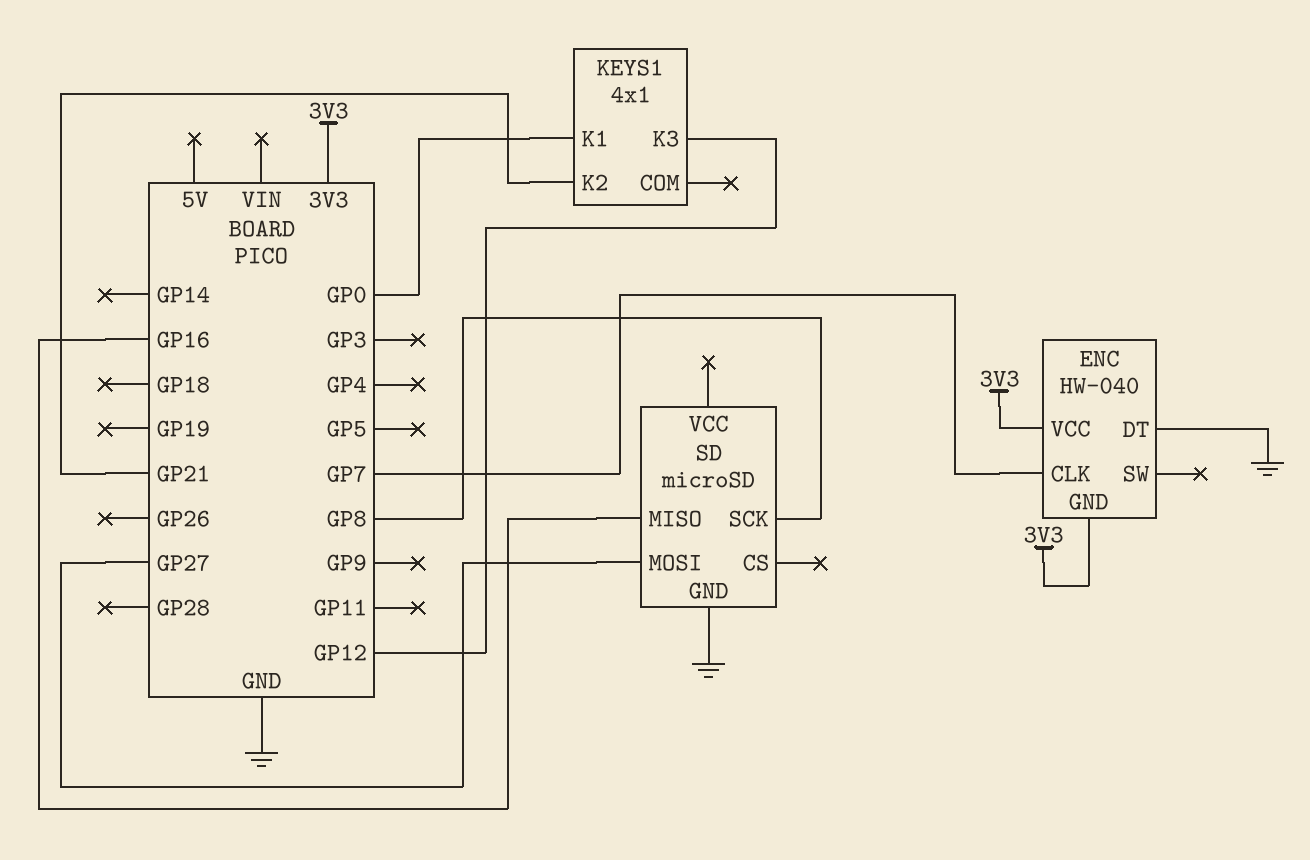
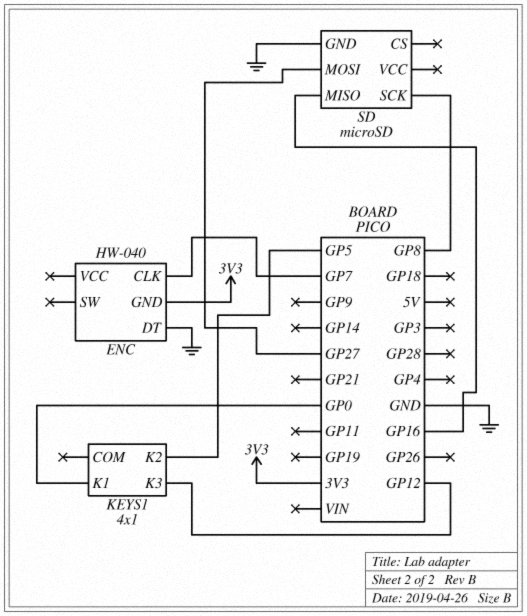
ENC pin VCC: 3V3 -> none
KEYS1 pin K2: GP21 -> GP5

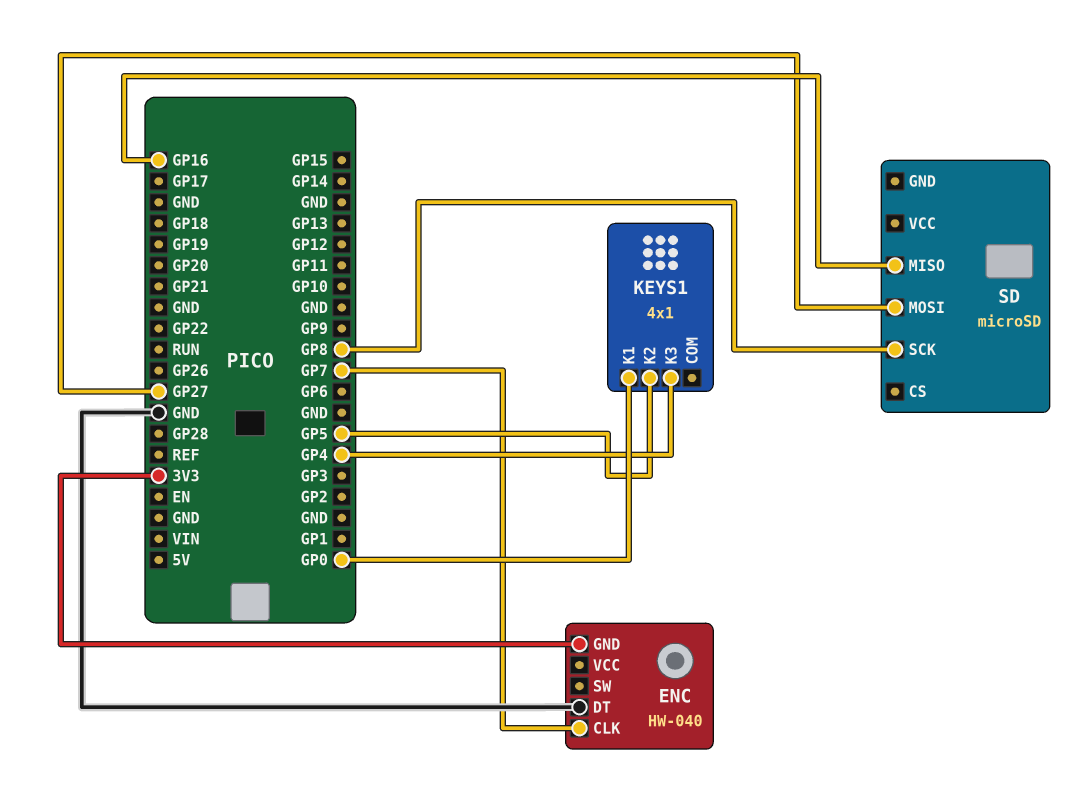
KEYS1 pin K3: GP12 -> GP4
SD pin GND: GND -> none

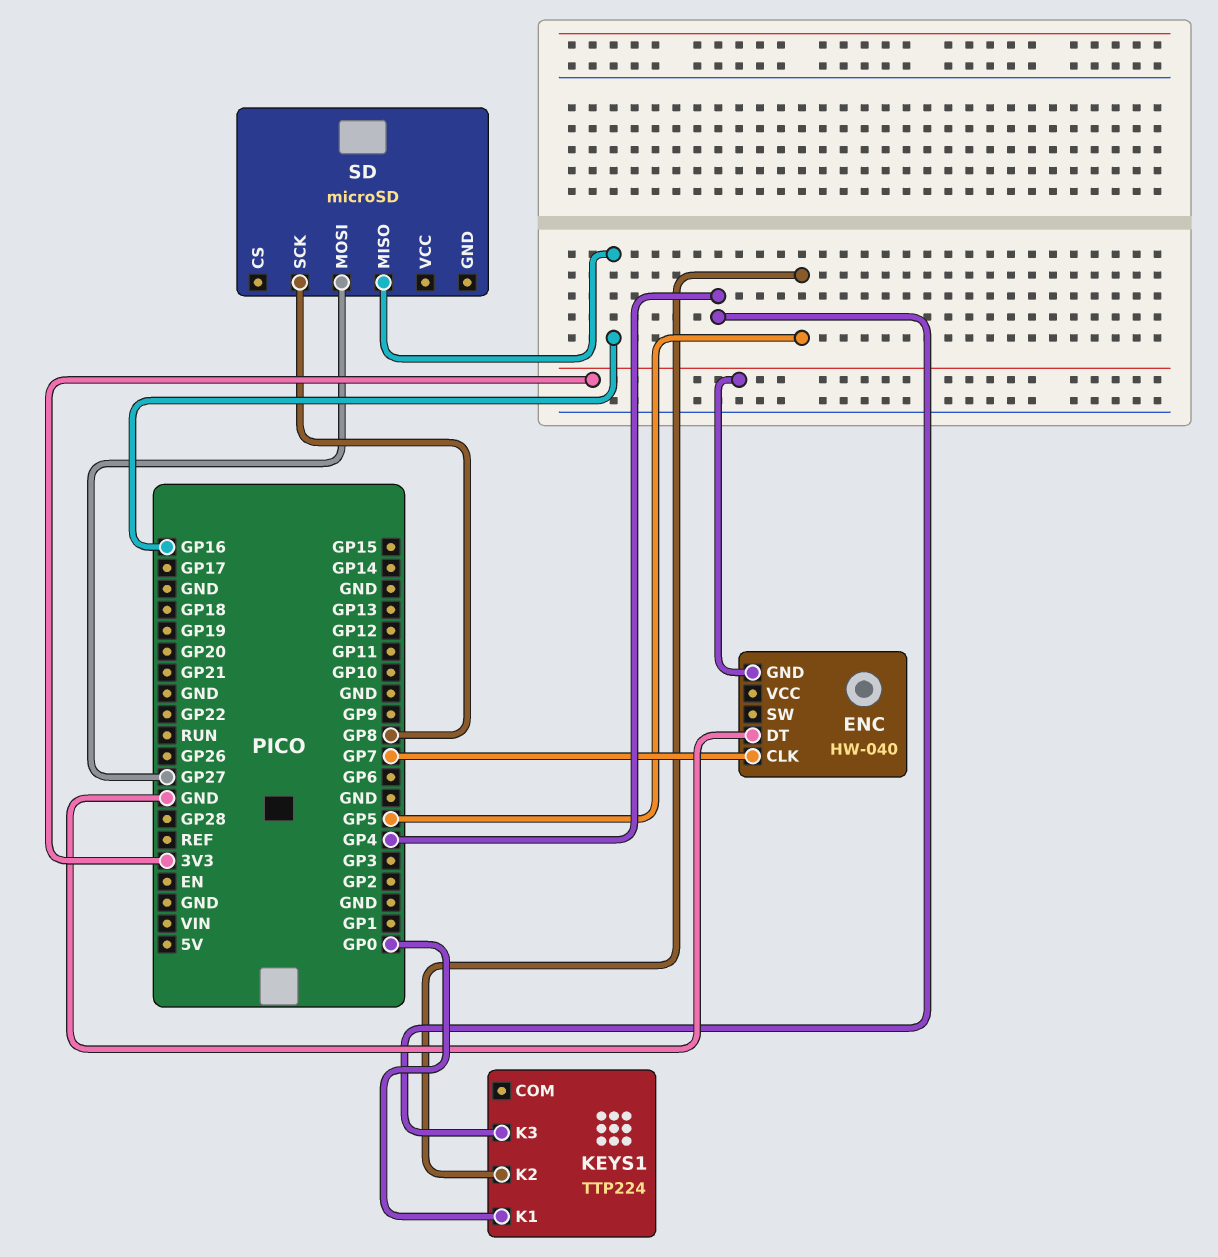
KEYS1: 4x1 -> TTP224

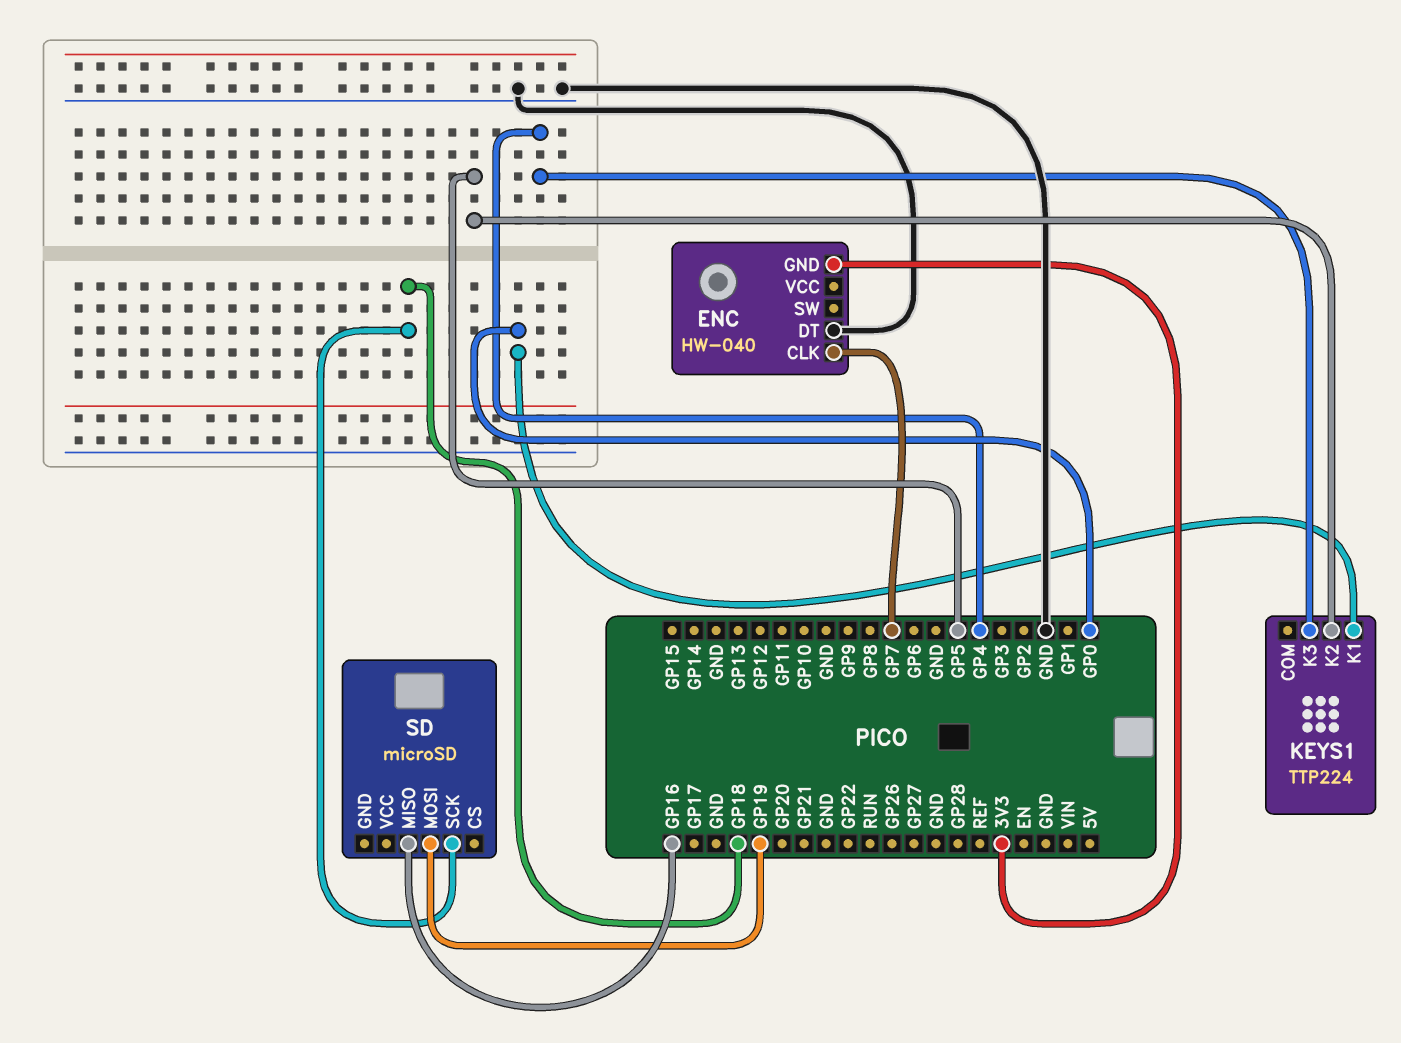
SD pin MOSI: GP27 -> GP19
SD pin SCK: GP8 -> GP18

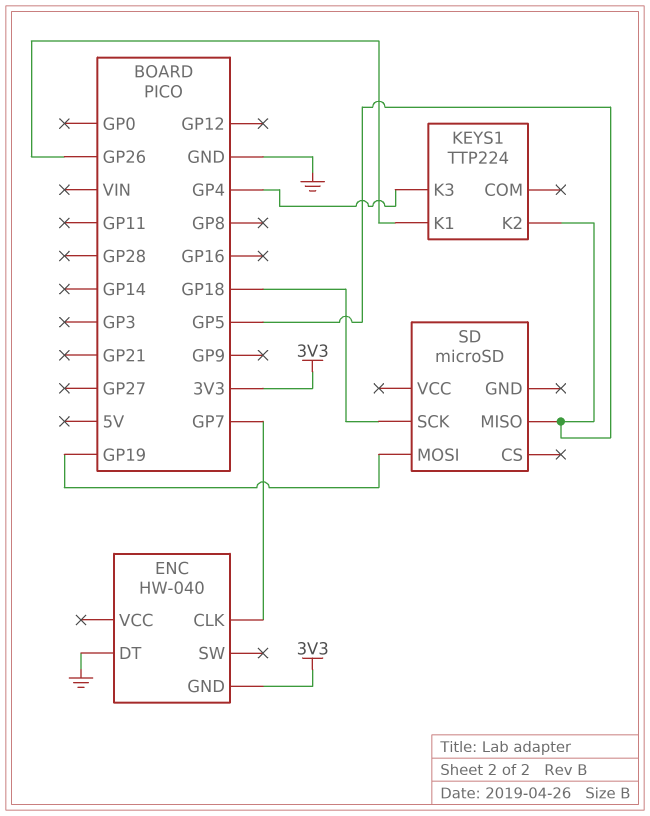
KEYS1 pin K1: GP0 -> GP26
SD pin MISO: GP16 -> GP5

